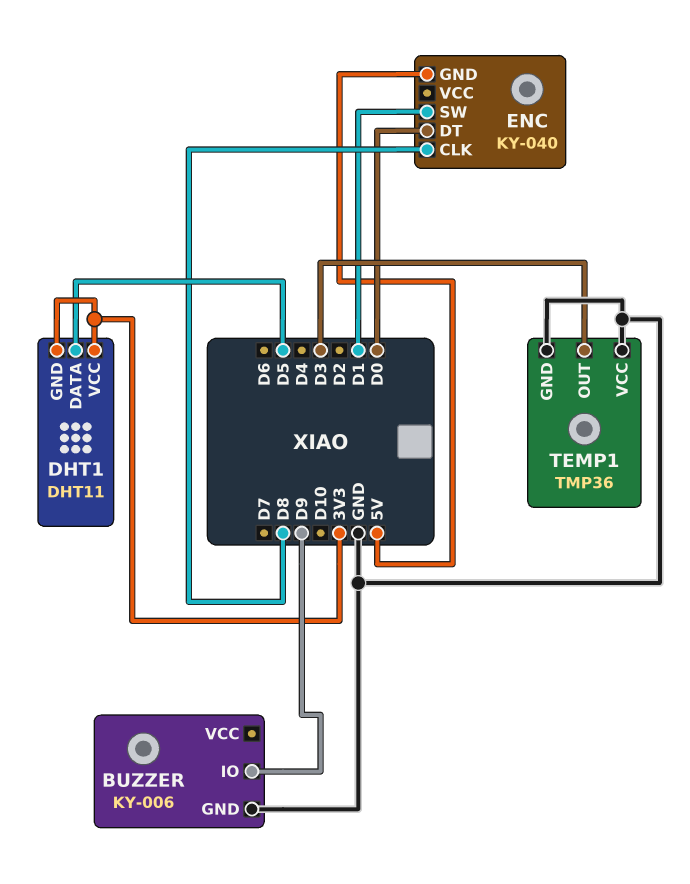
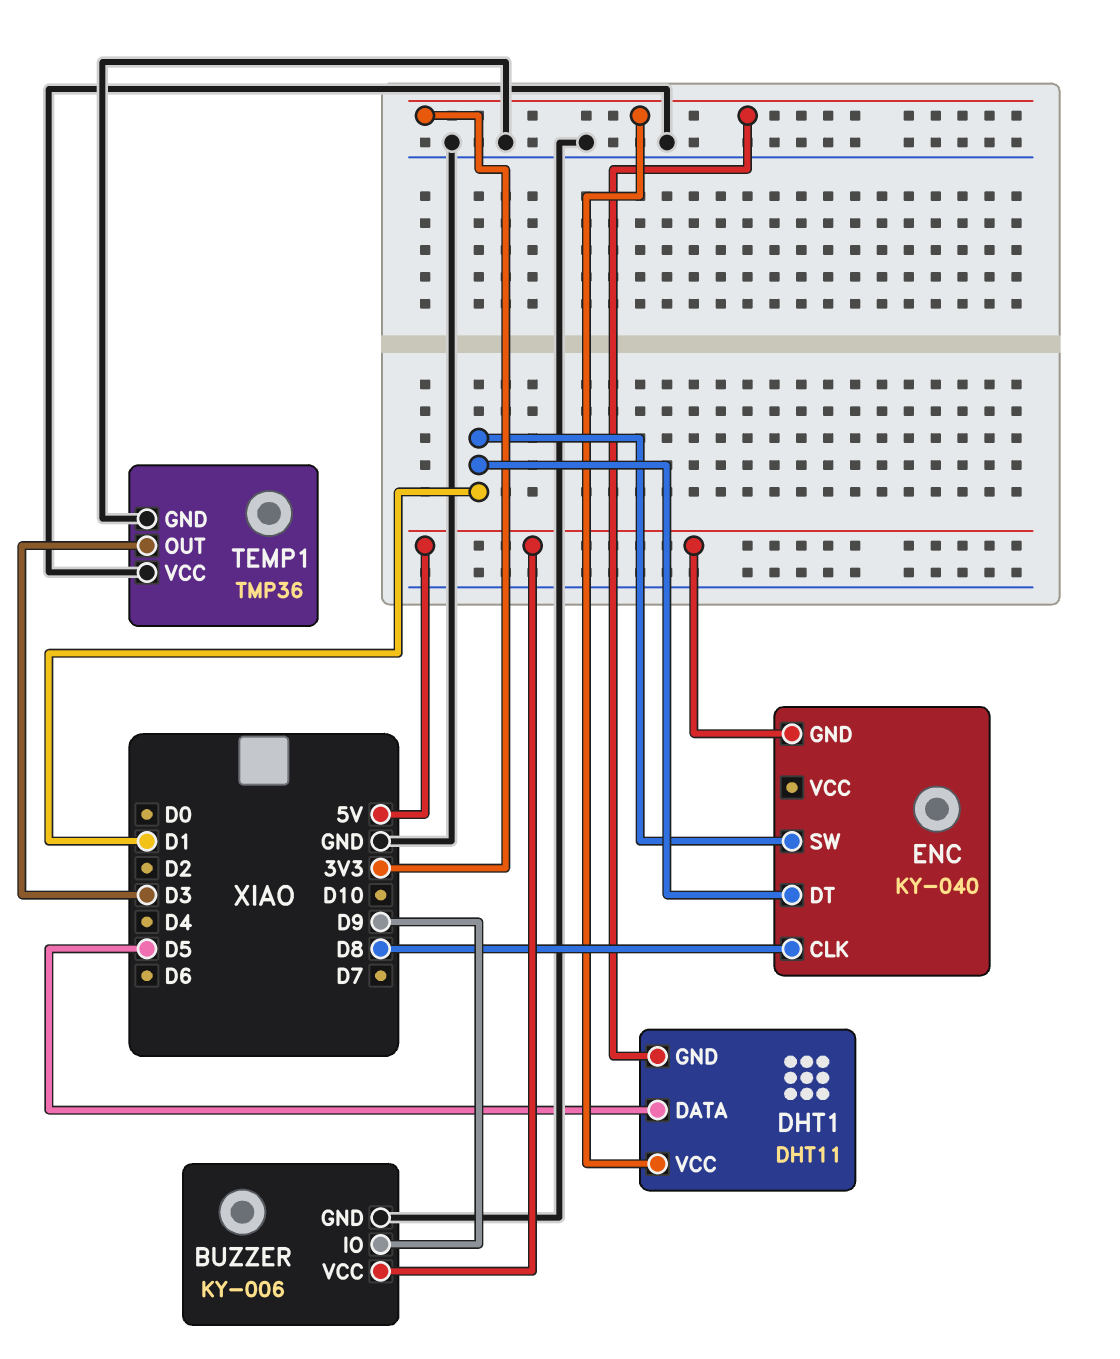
BUZZER pin VCC: none -> 5V
ENC pin DT: D0 -> D1

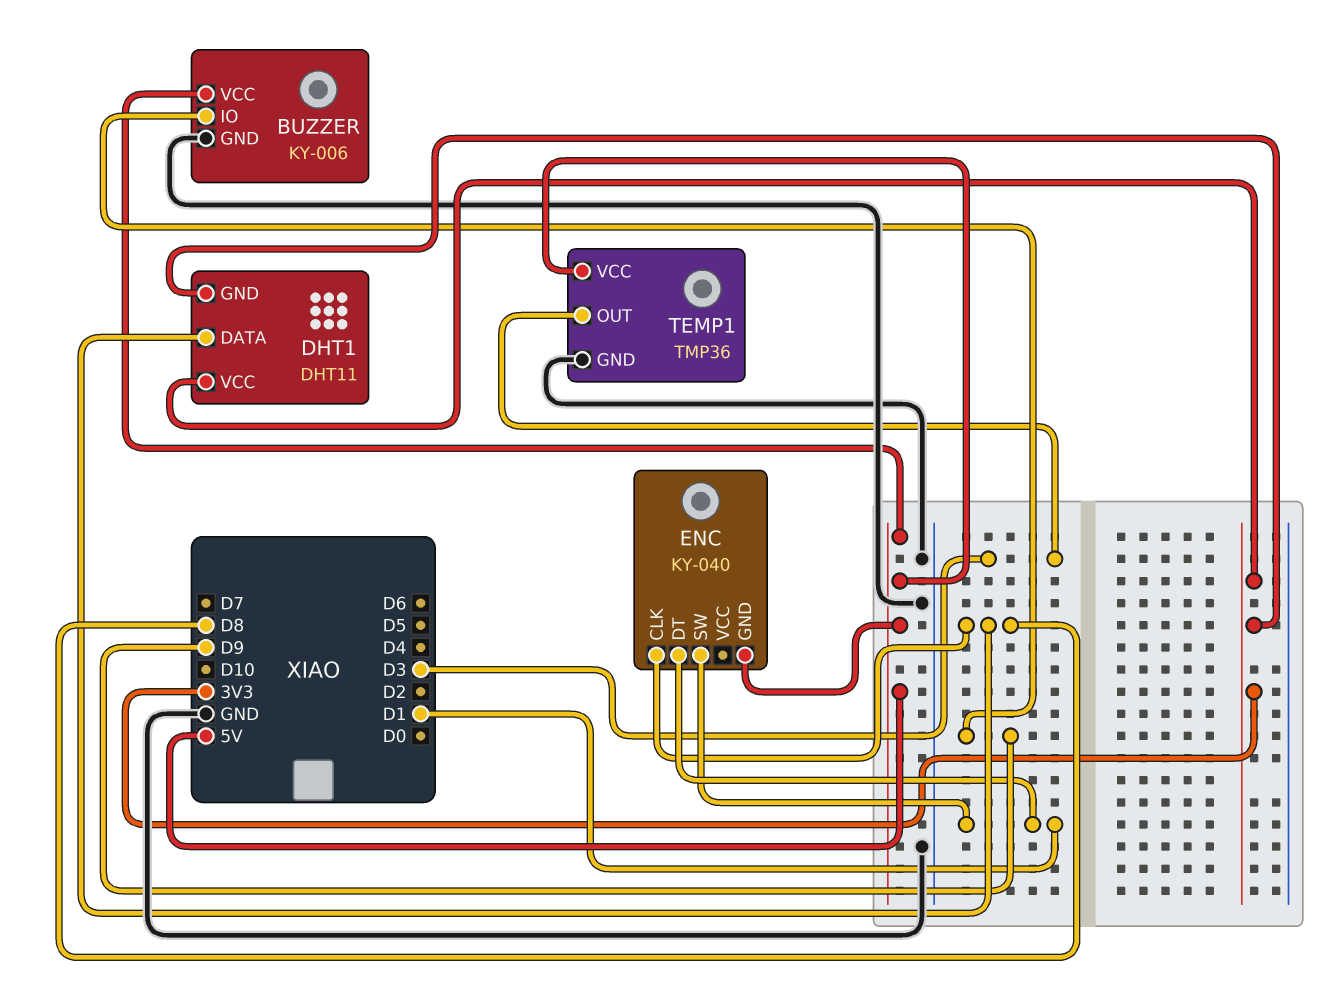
DHT1 pin DATA: D5 -> D8
TEMP1 pin VCC: GND -> 5V

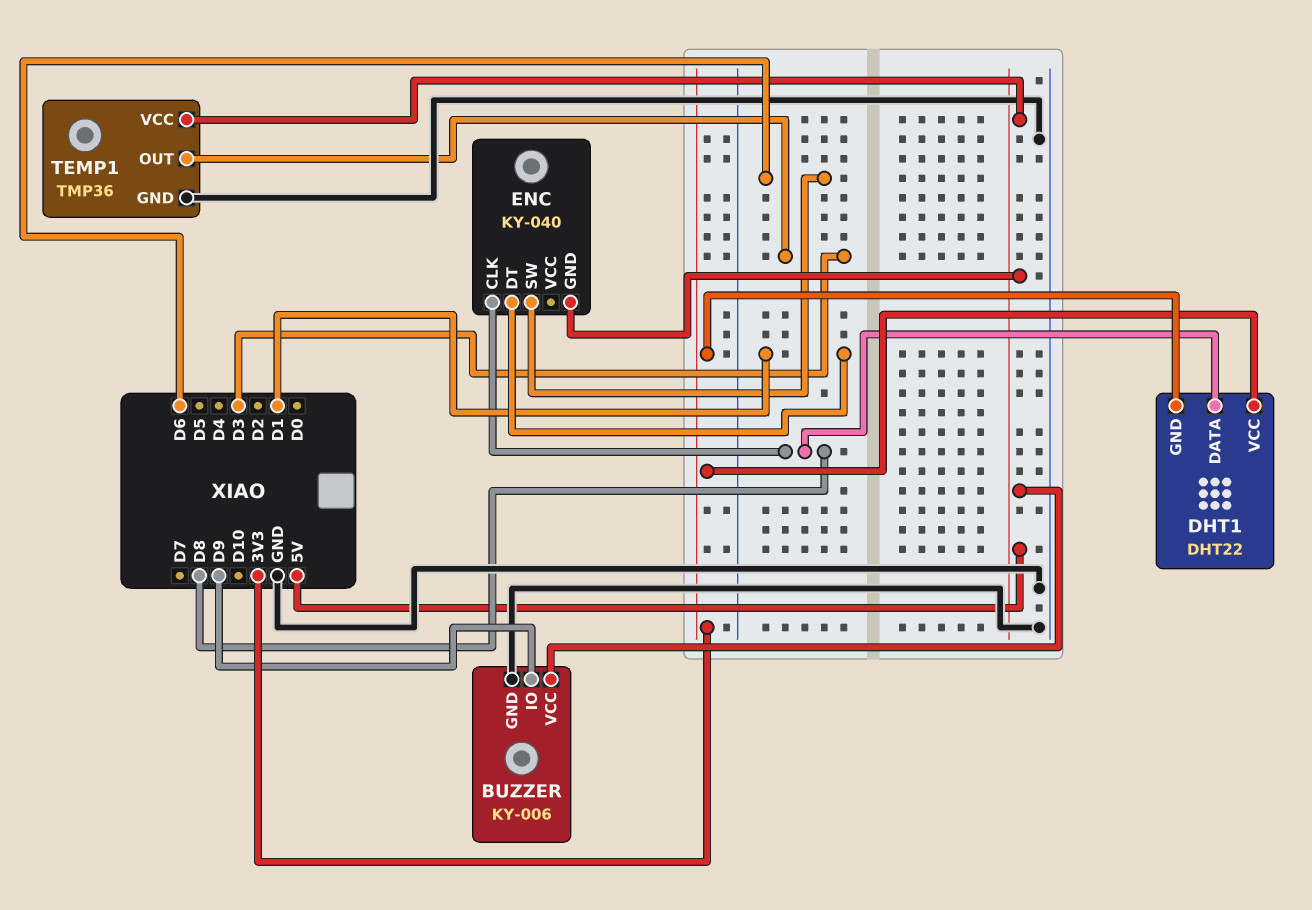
DHT1: DHT11 -> DHT22
ENC pin SW: D1 -> D6

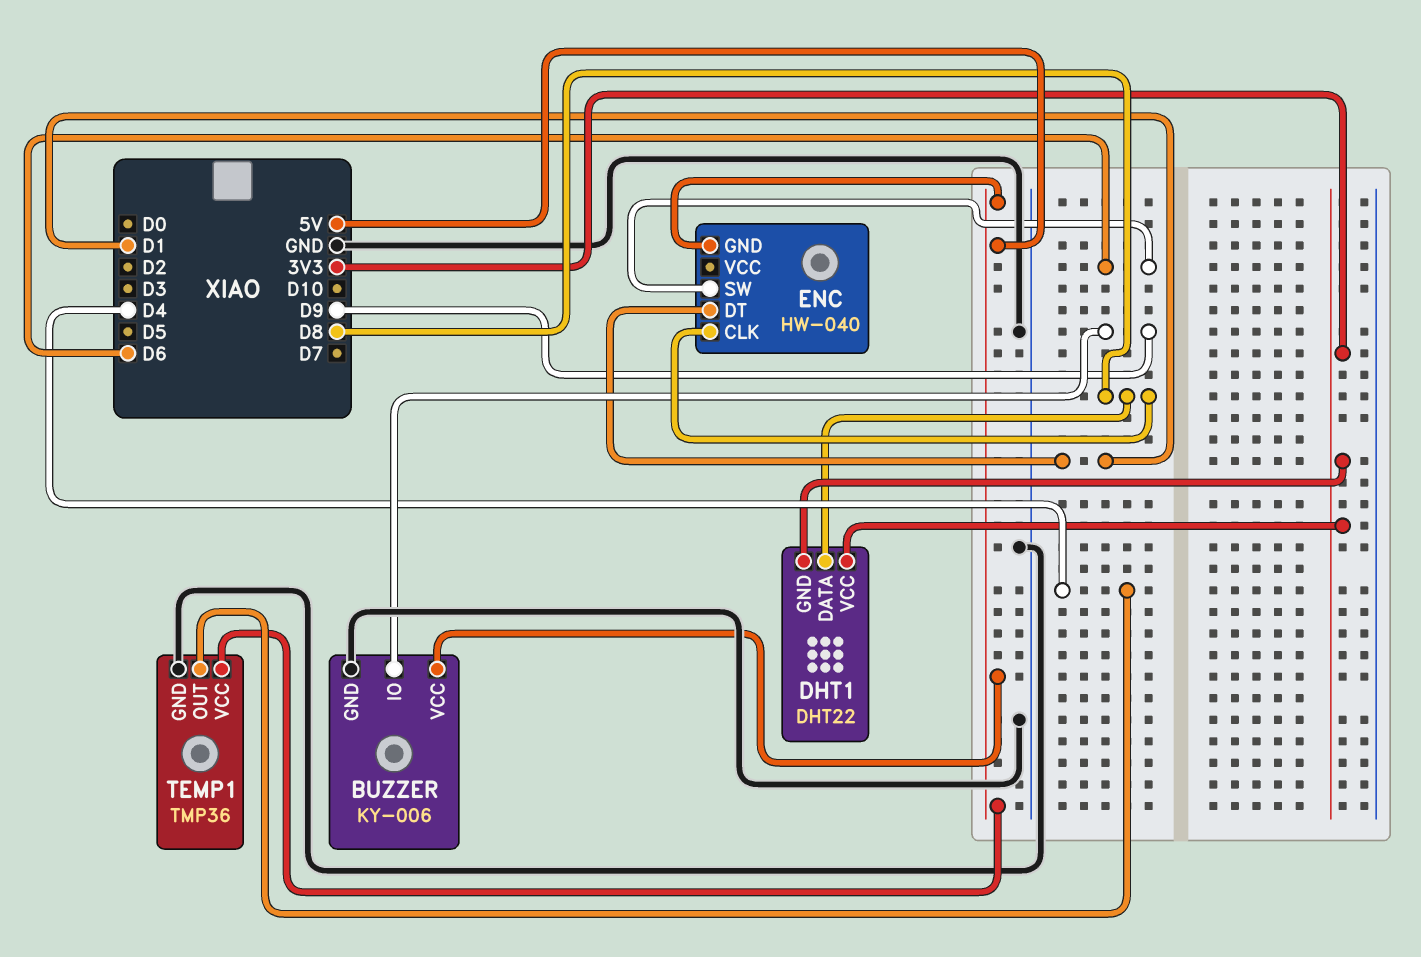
ENC: KY-040 -> HW-040
TEMP1 pin OUT: D3 -> D4

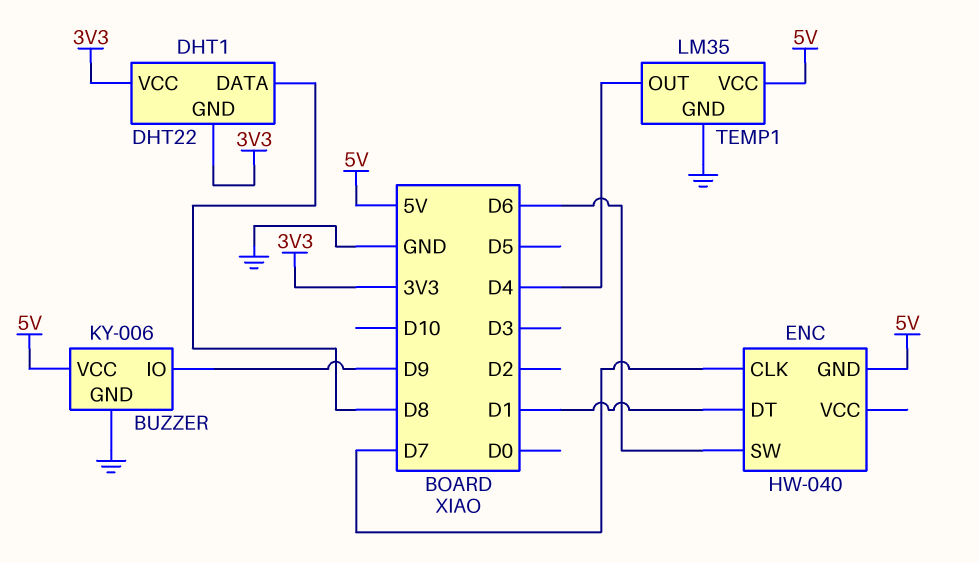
ENC pin CLK: D8 -> D7
TEMP1: TMP36 -> LM35

